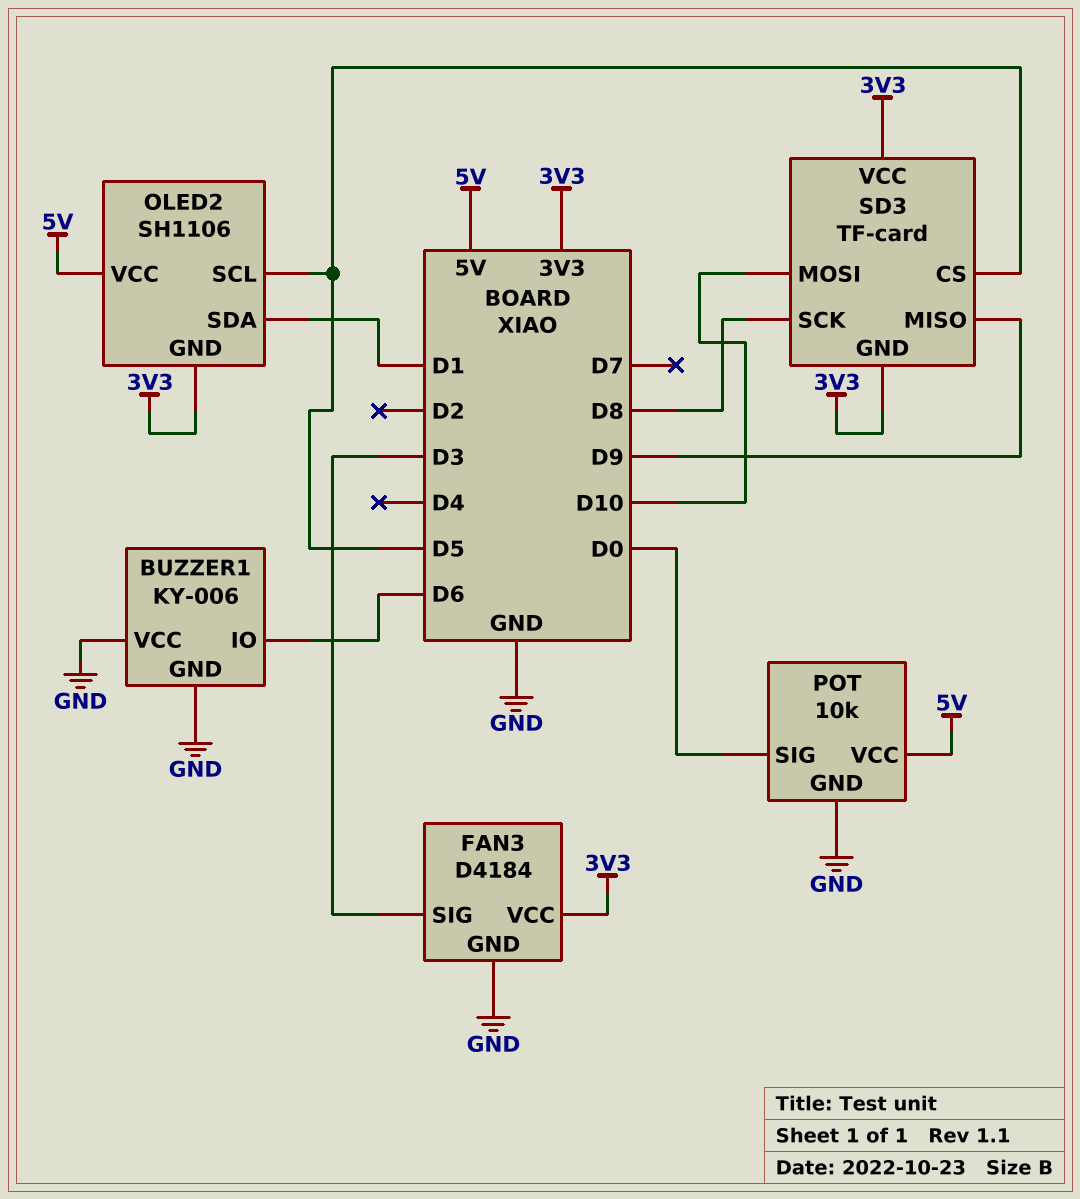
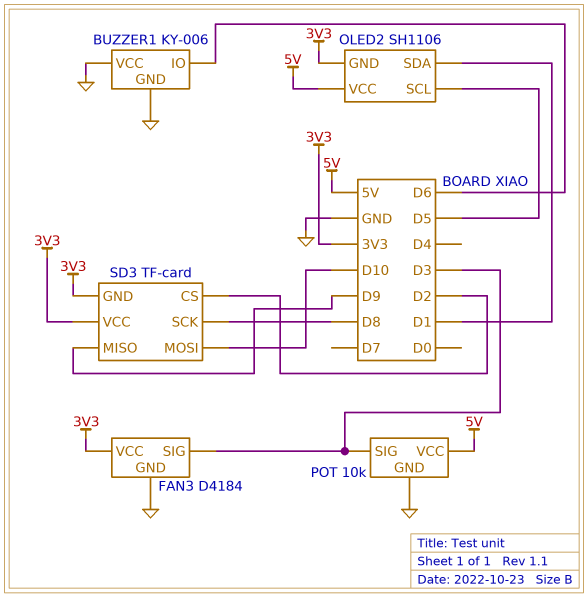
POT pin SIG: D0 -> D3
SD3 pin CS: D5 -> D2

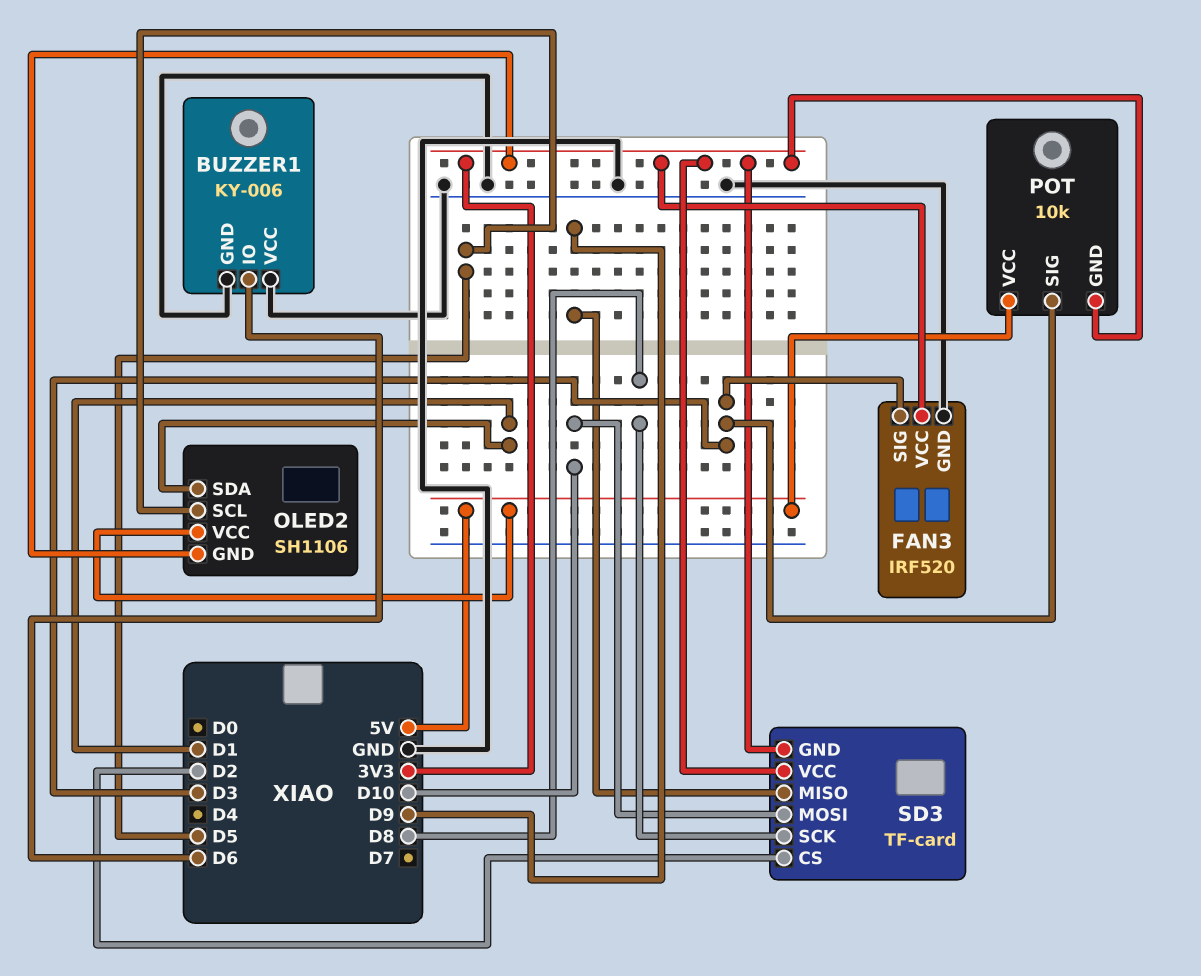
FAN3: D4184 -> IRF520
POT pin GND: GND -> 3V3

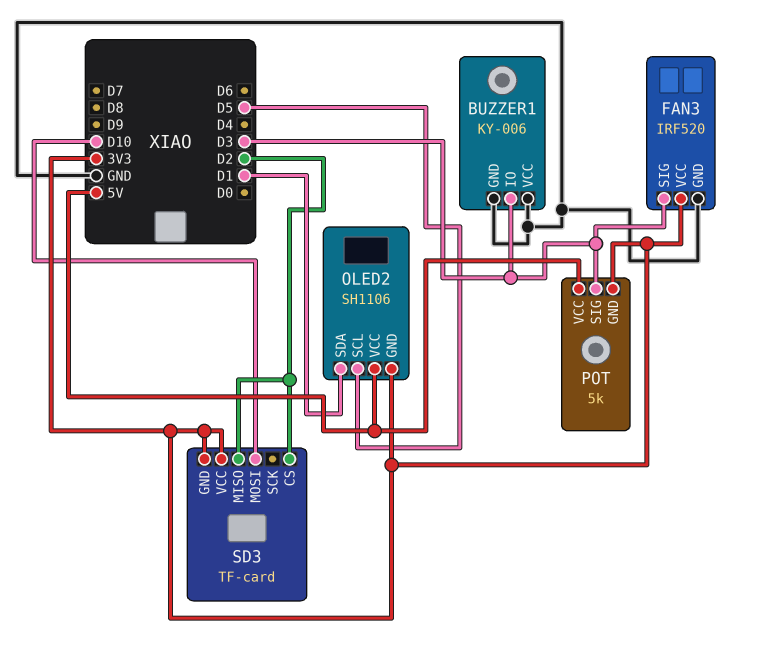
BUZZER1 pin IO: D6 -> D3
POT: 10k -> 5k
SD3 pin MISO: D9 -> D2
SD3 pin SCK: D8 -> none

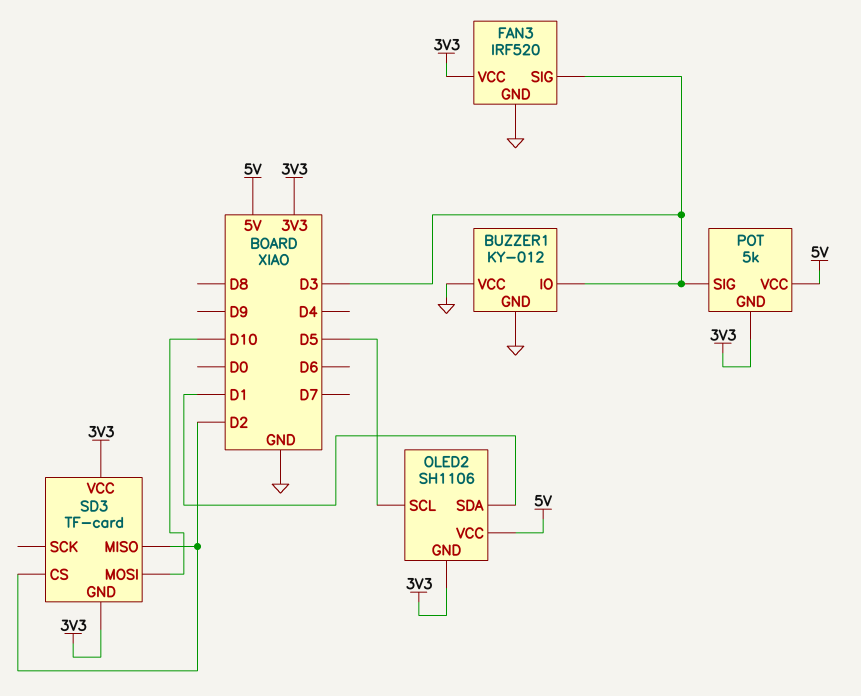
BUZZER1: KY-006 -> KY-012

